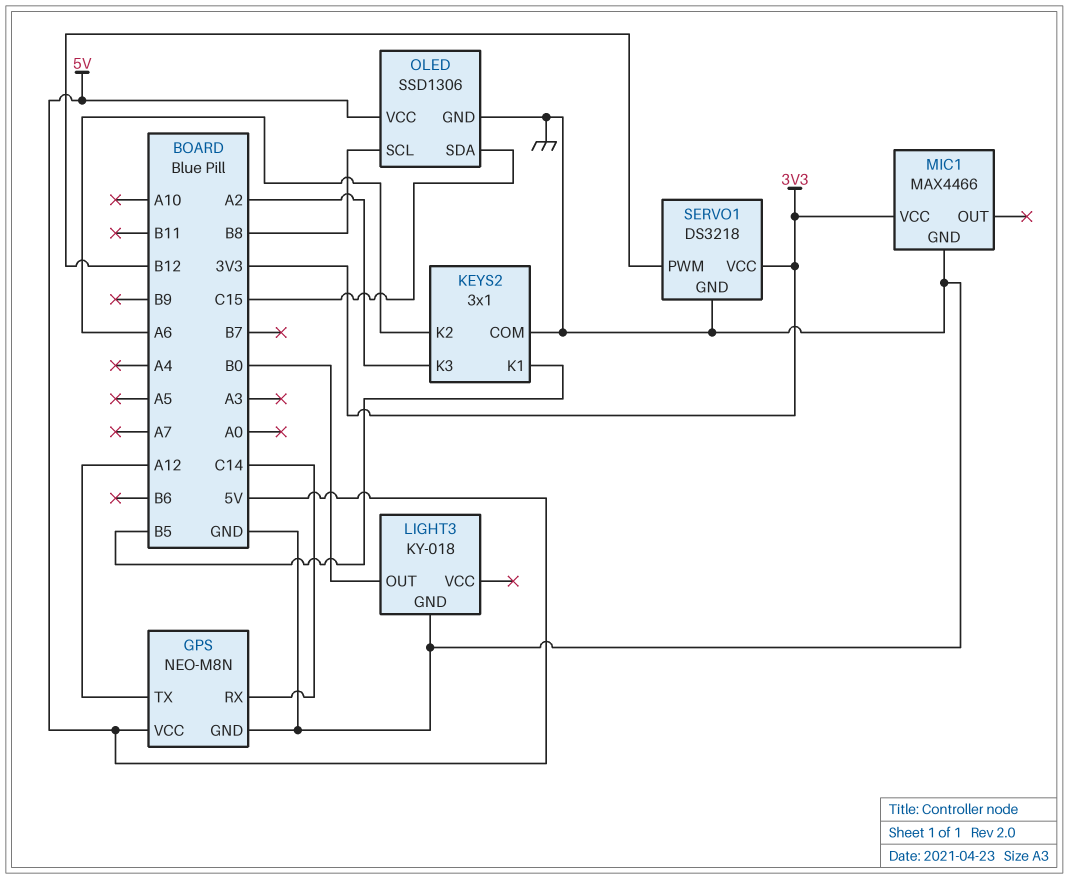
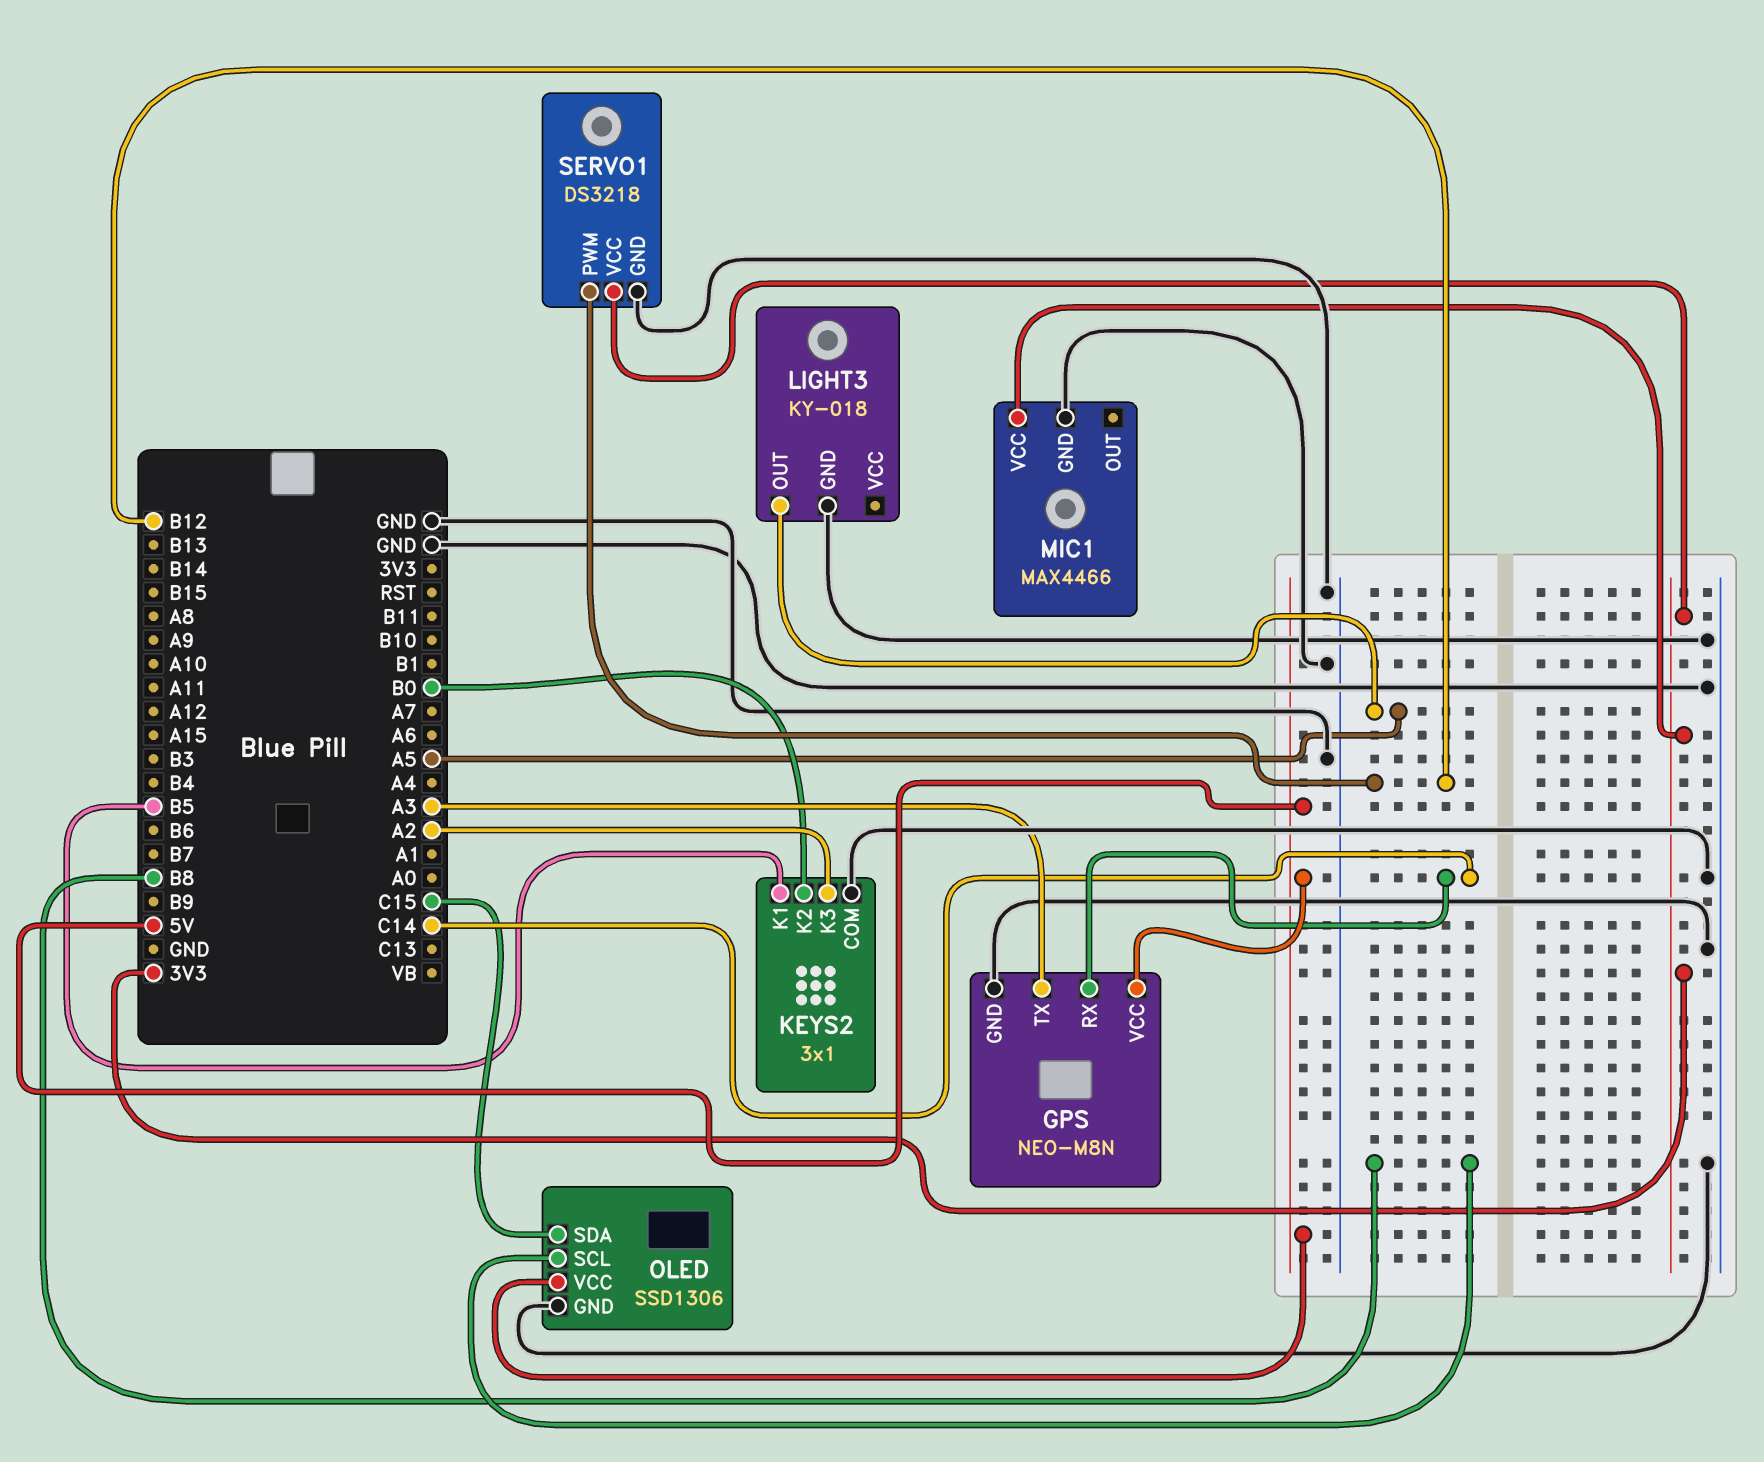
GPS pin TX: A12 -> A3
KEYS2 pin K2: A6 -> B0
LIGHT3 pin OUT: B0 -> A5

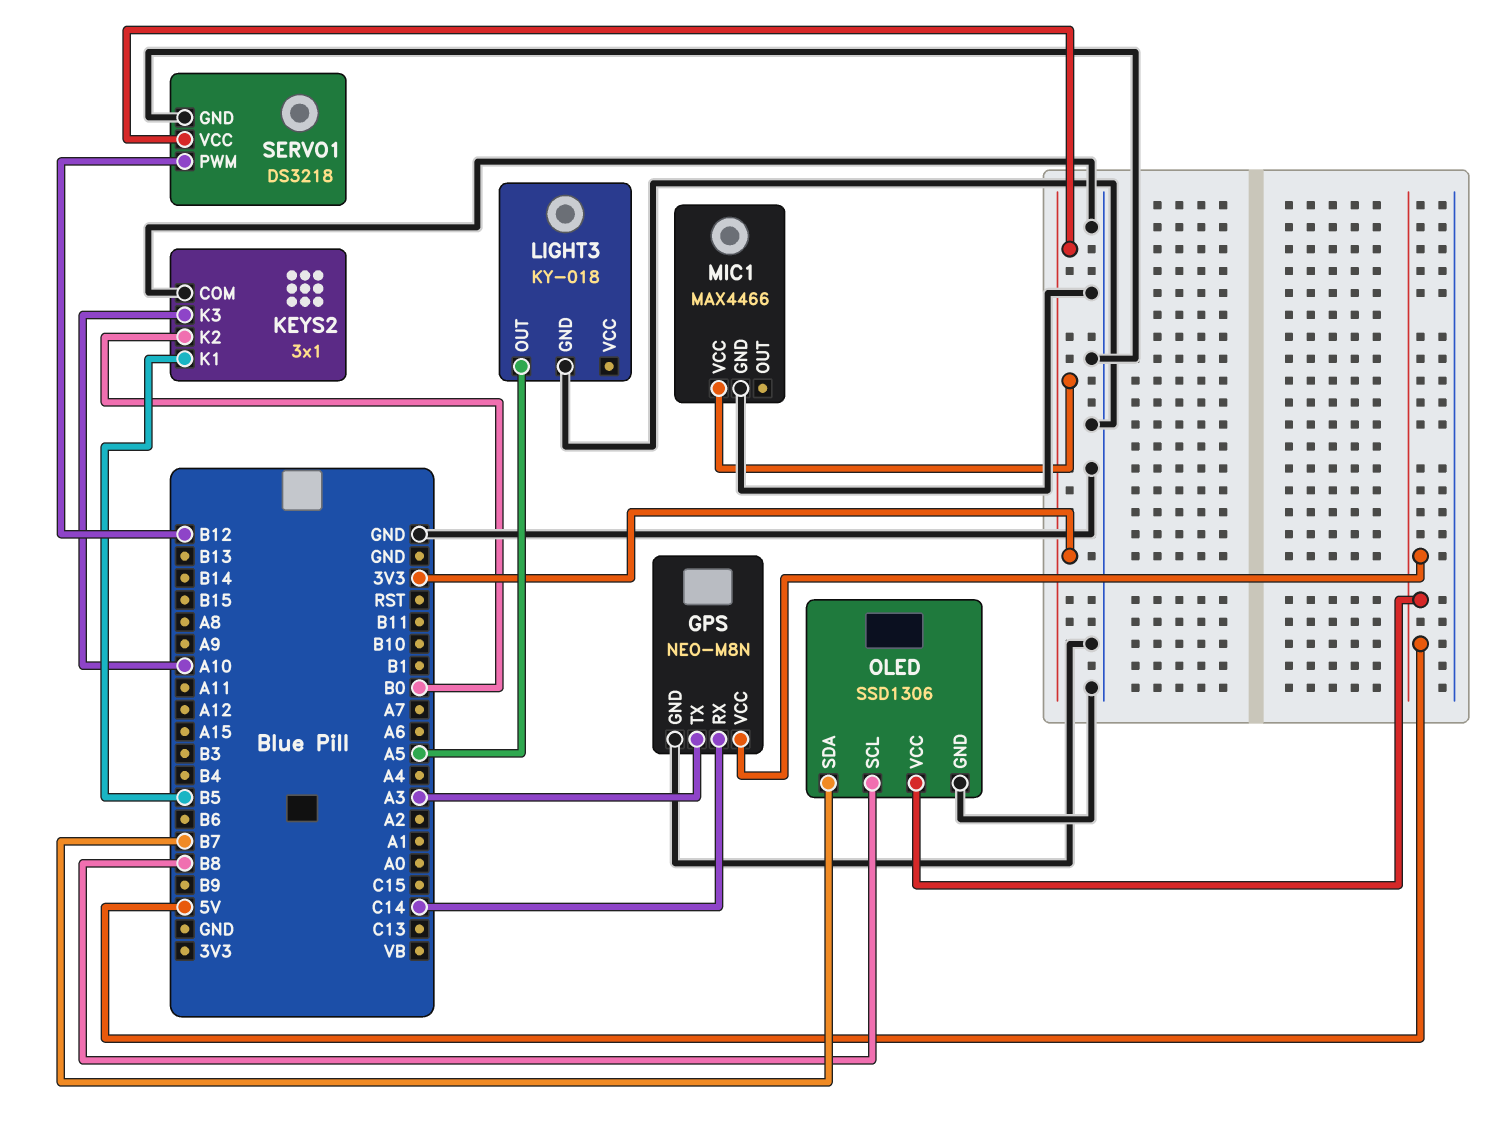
KEYS2 pin K3: A2 -> A10
OLED pin SDA: C15 -> B7

